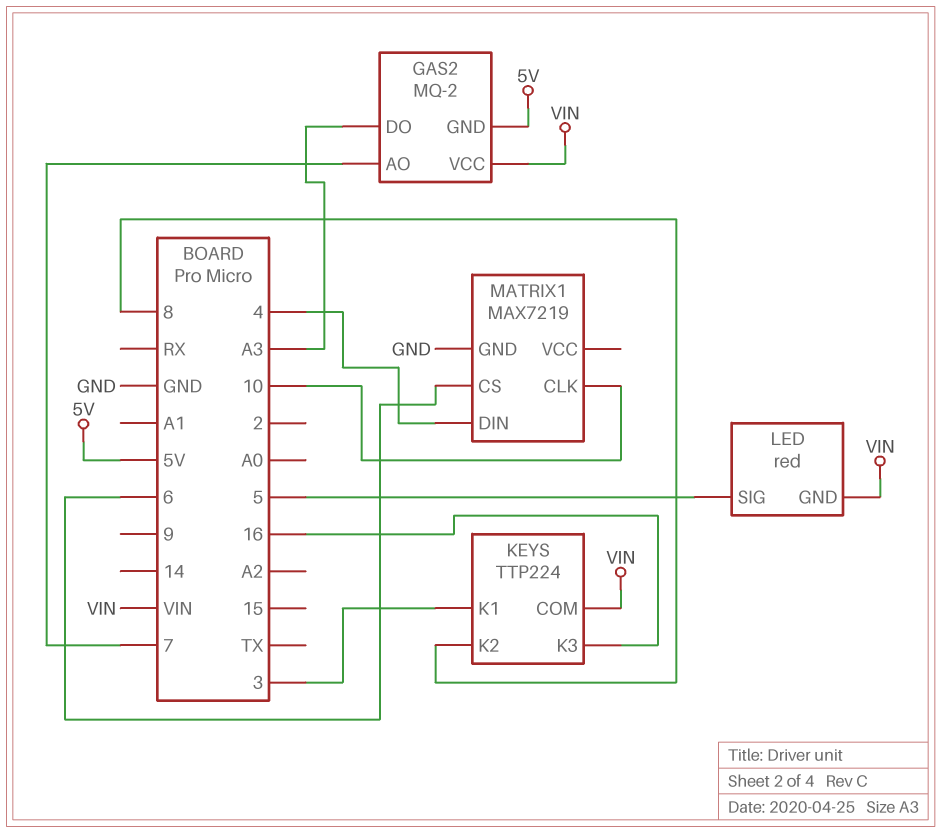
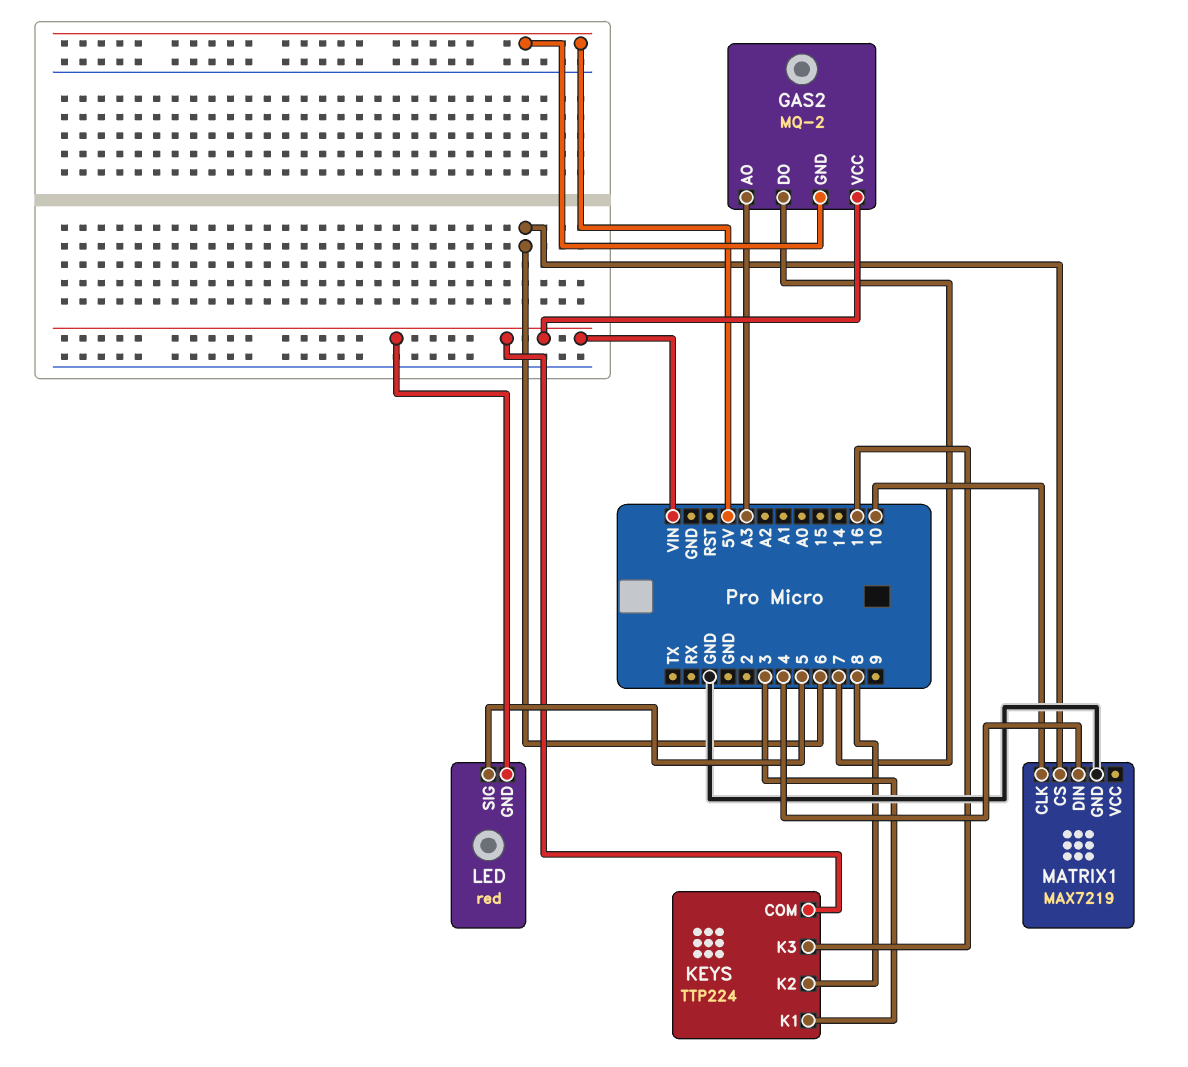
GAS2 pin AO: 7 -> A3
GAS2 pin DO: A3 -> 7

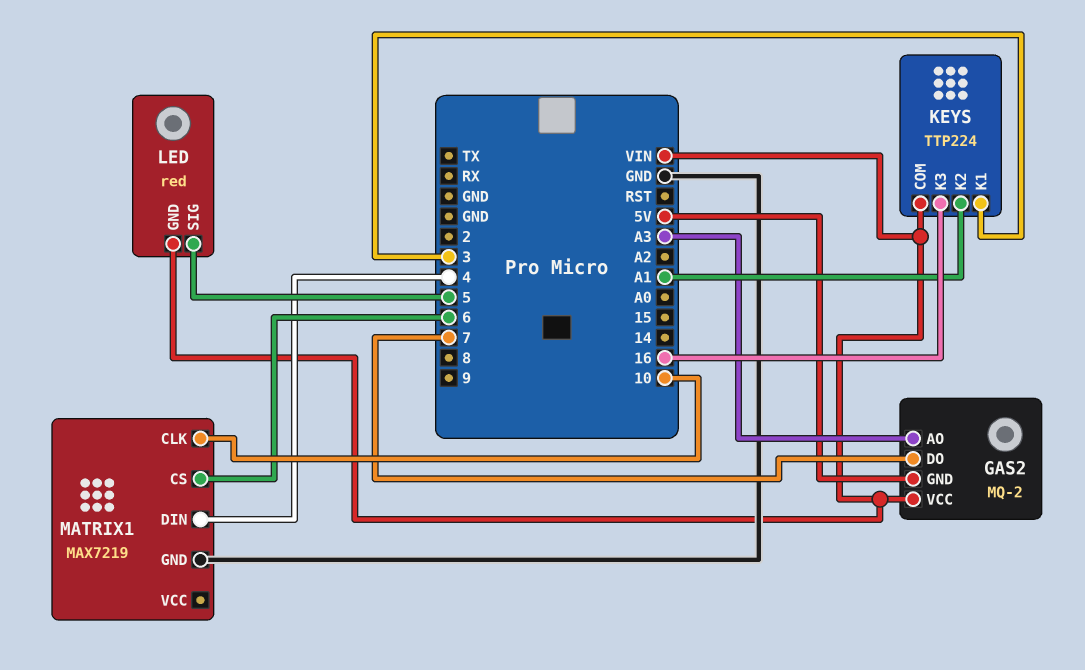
KEYS pin K2: 8 -> A1

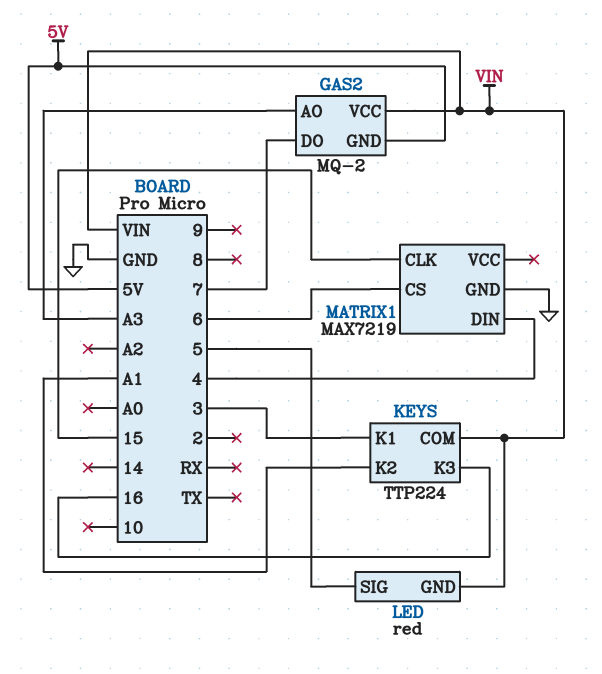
MATRIX1 pin CLK: 10 -> 15

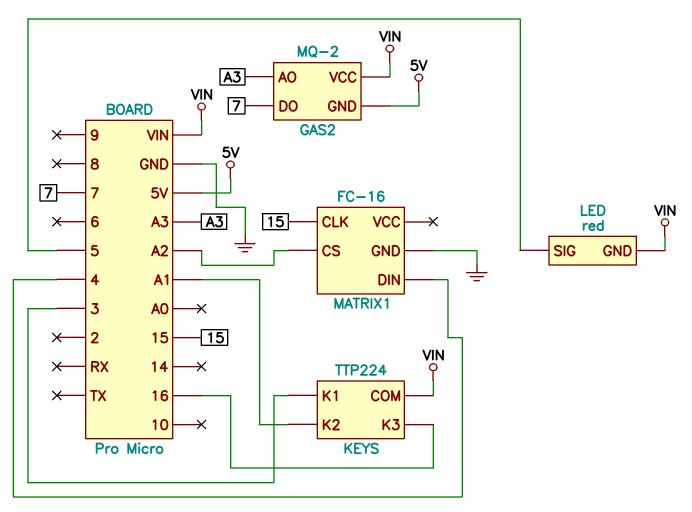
MATRIX1: MAX7219 -> FC-16
MATRIX1 pin CS: 6 -> A2

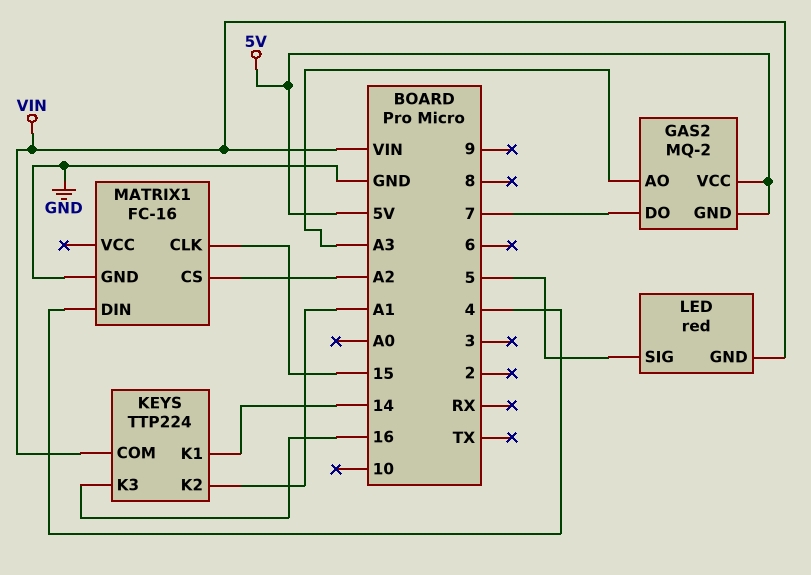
GAS2 pin VCC: VIN -> 5V
KEYS pin K1: 3 -> 14

